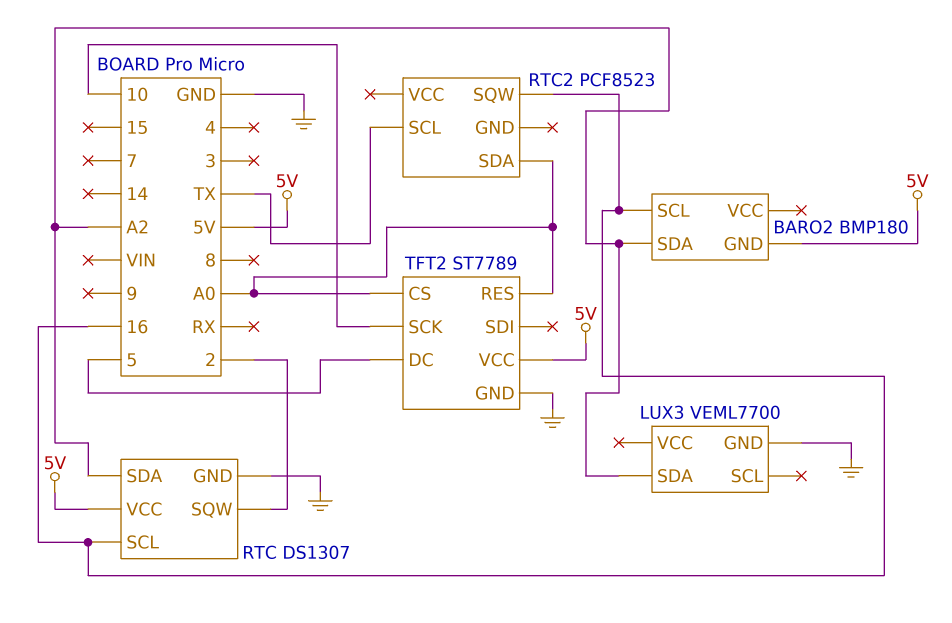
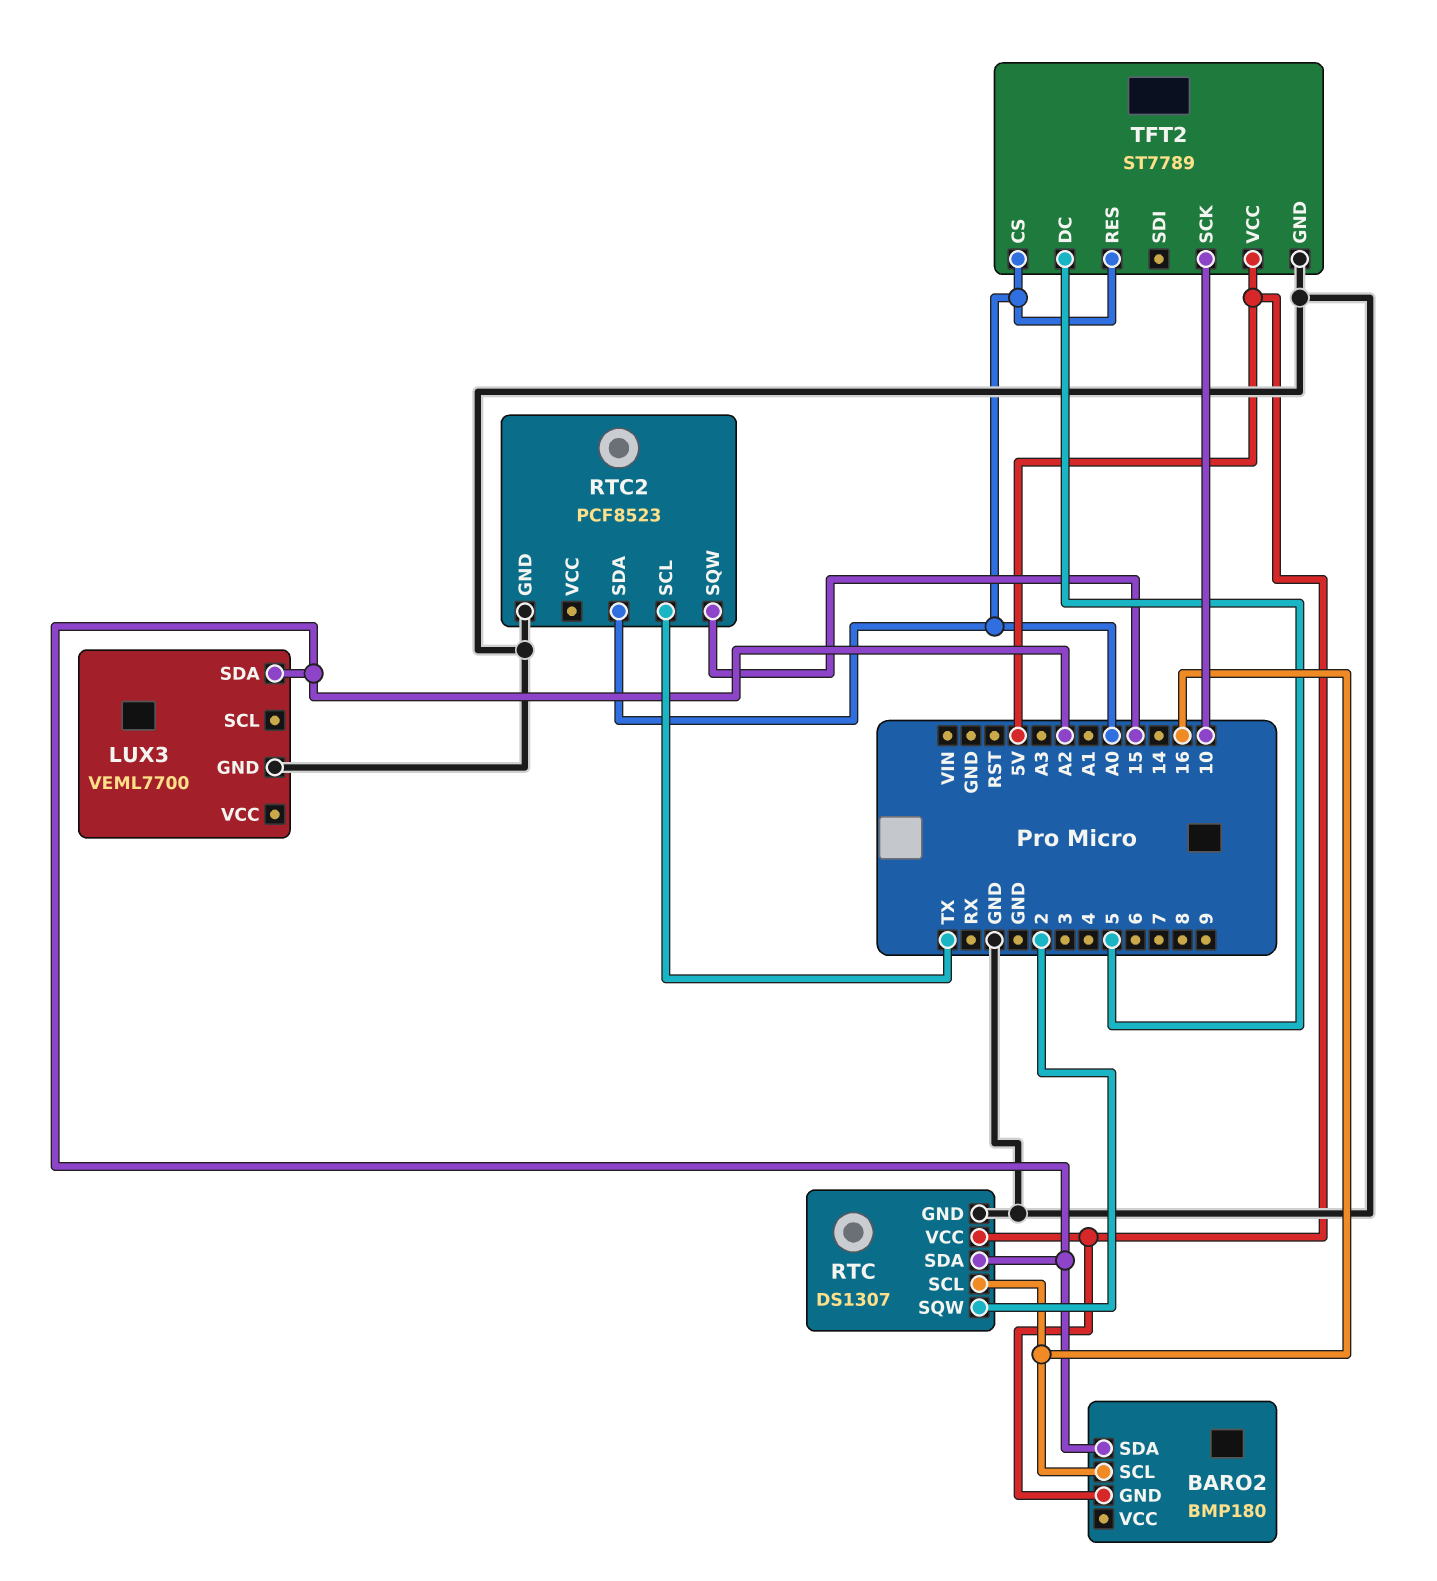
RTC2 pin GND: none -> GND
RTC2 pin SQW: 16 -> 15

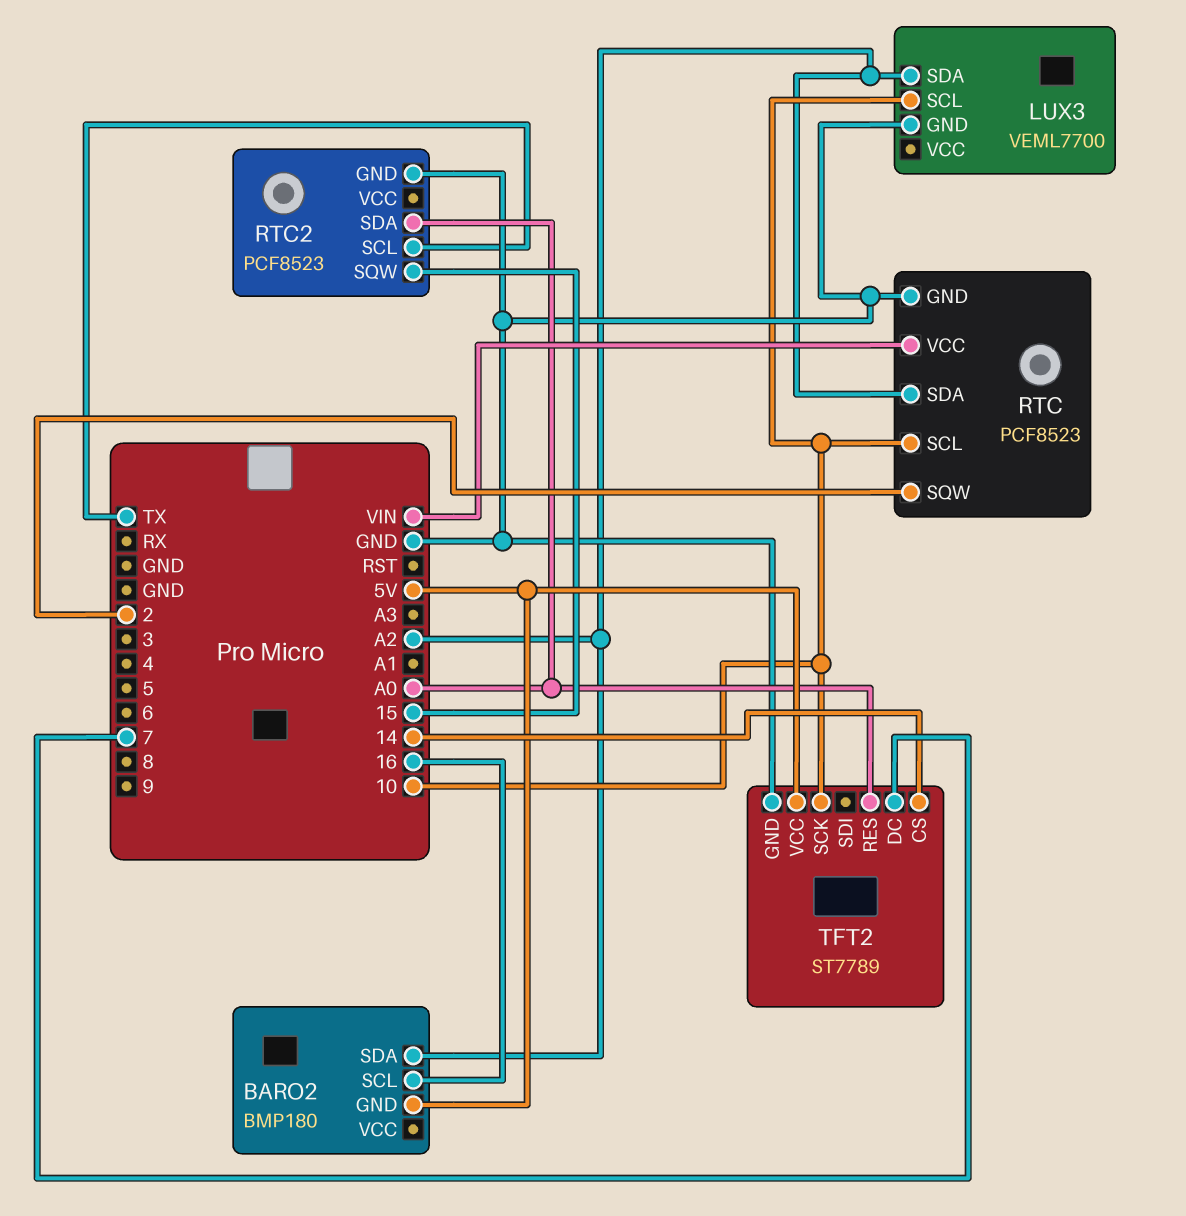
LUX3 pin SCL: none -> 10
RTC: DS1307 -> PCF8523
RTC pin SCL: 16 -> 10
RTC pin VCC: 5V -> VIN
TFT2 pin CS: A0 -> 14
TFT2 pin DC: 5 -> 7

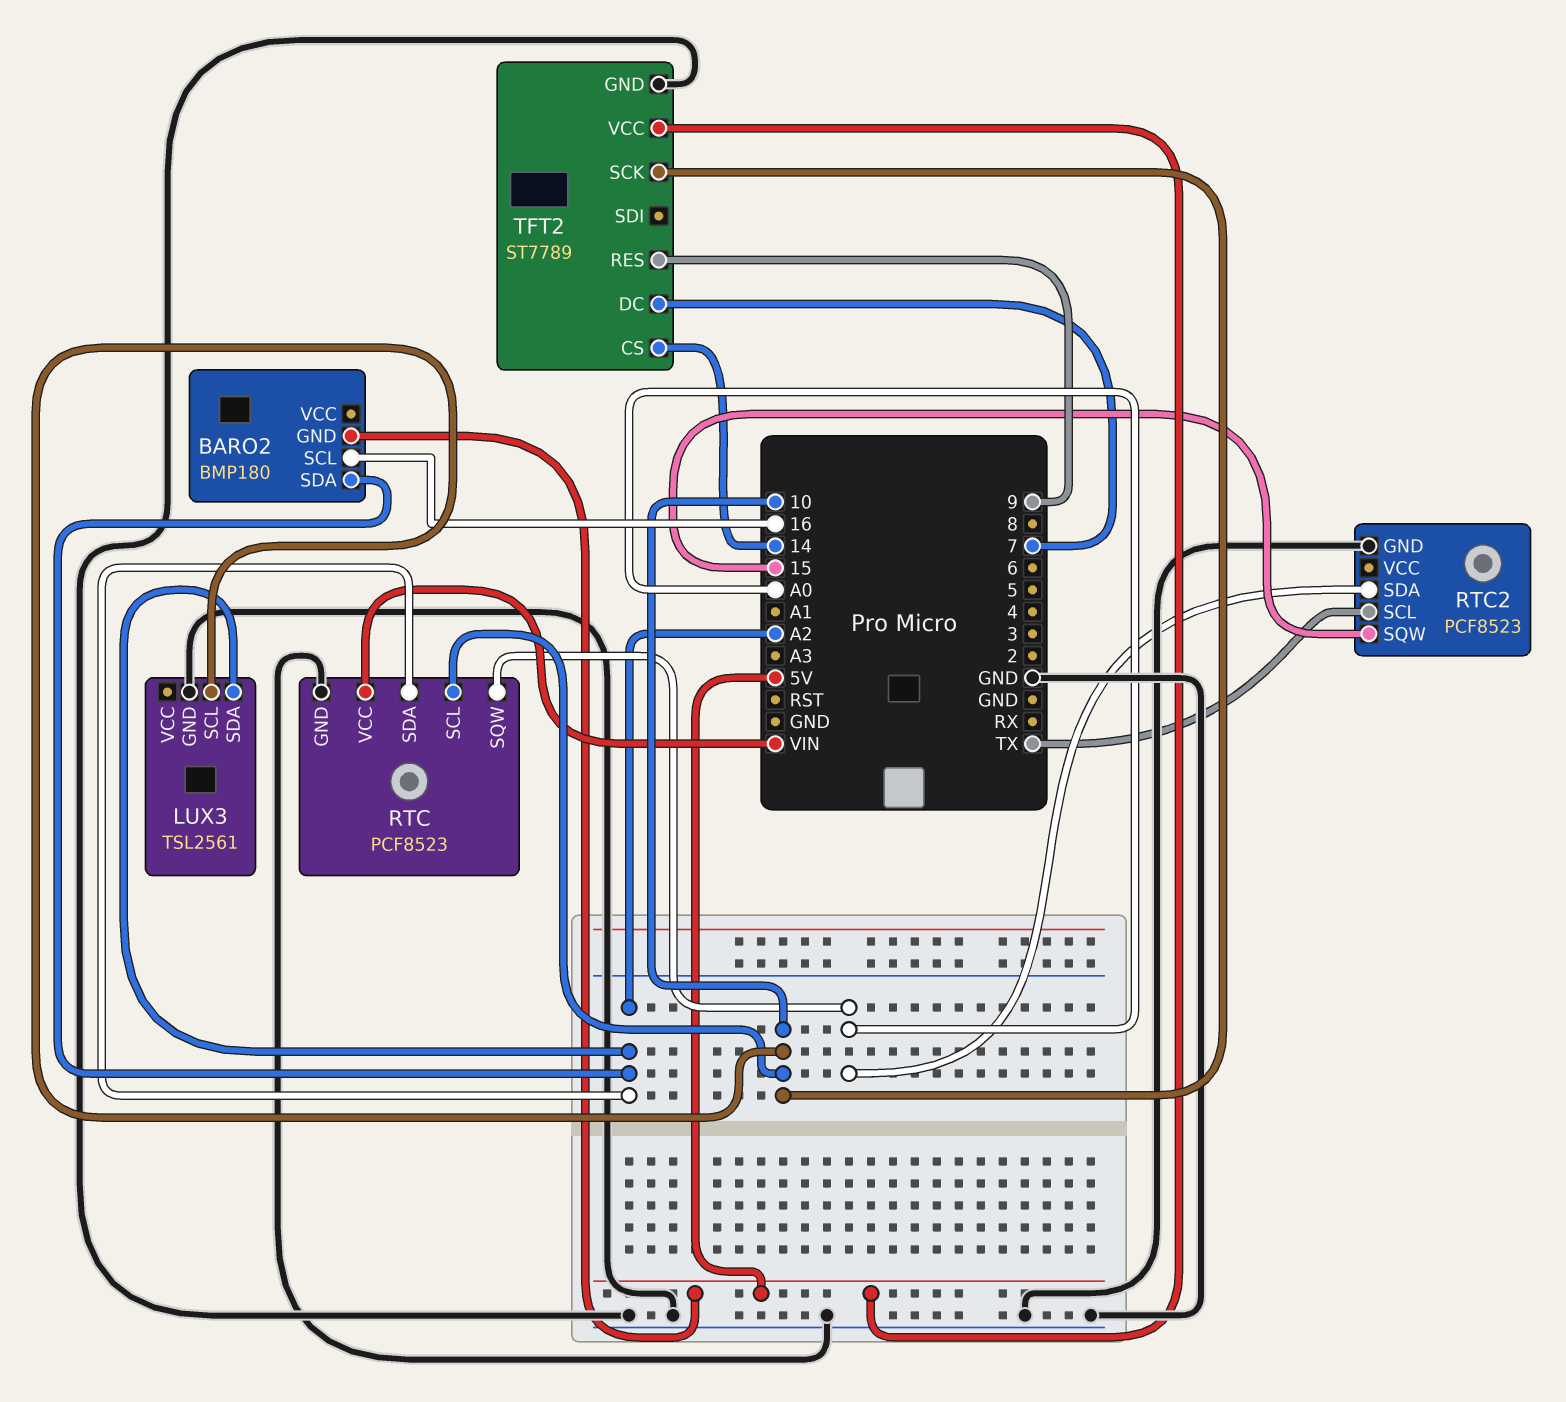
LUX3: VEML7700 -> TSL2561
RTC pin SQW: 2 -> A0
TFT2 pin RES: A0 -> 9

